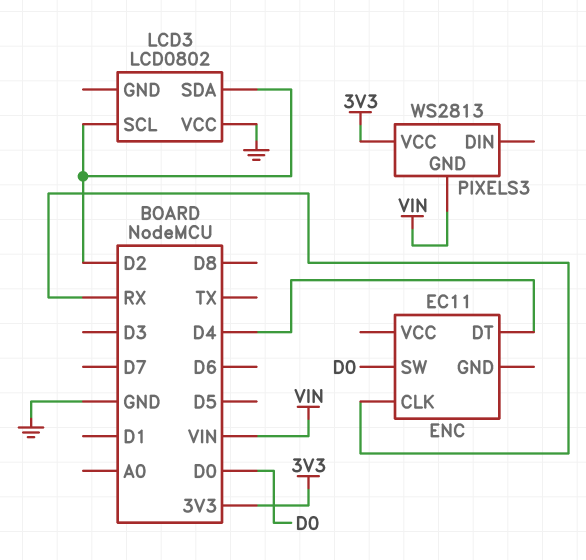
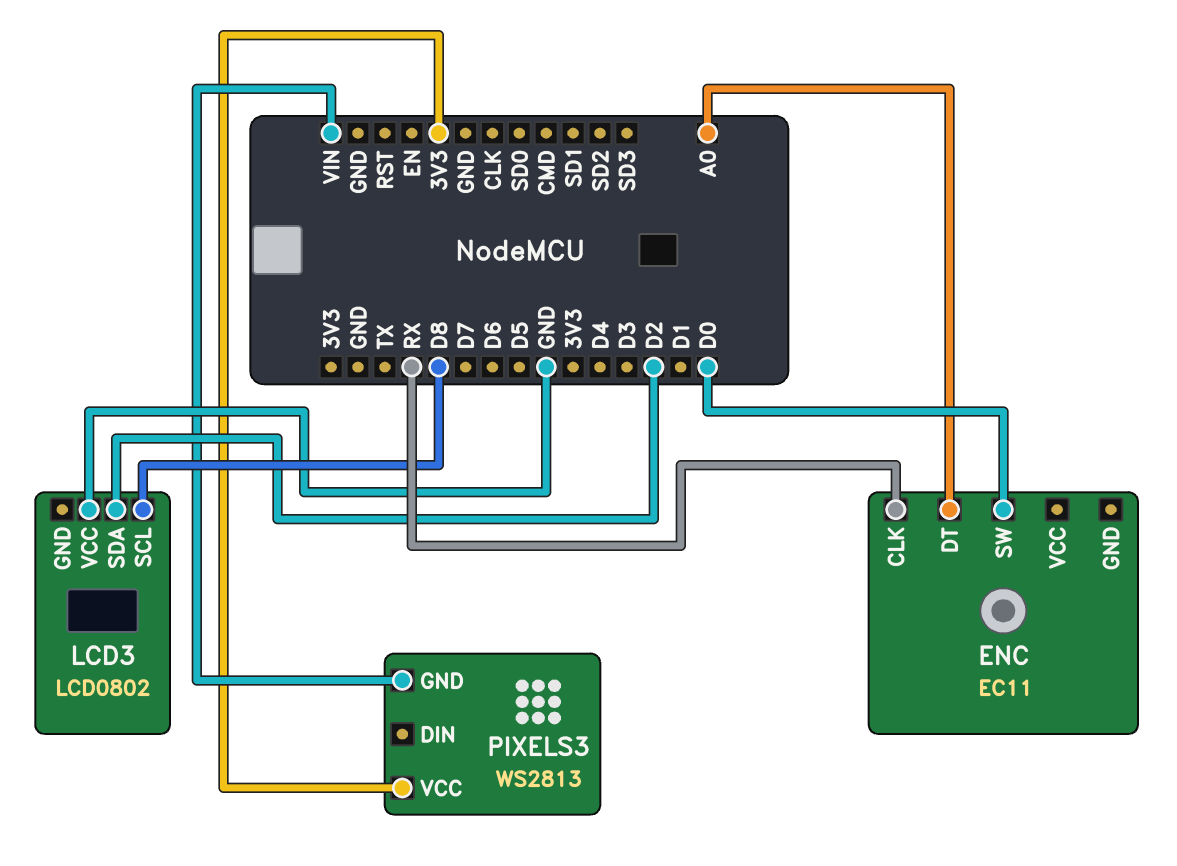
ENC pin DT: D4 -> A0
LCD3 pin SCL: D2 -> D8

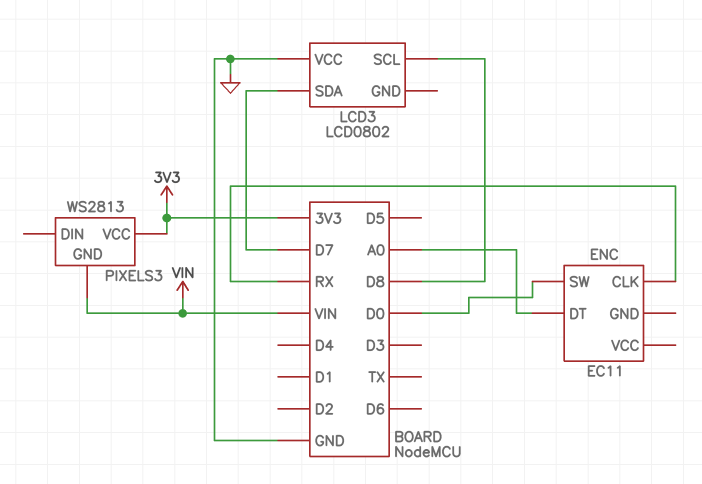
LCD3 pin SDA: D2 -> D7

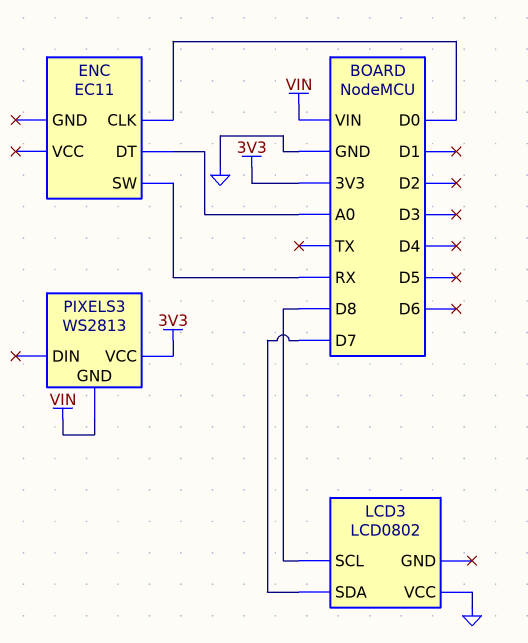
ENC pin CLK: RX -> D0
ENC pin SW: D0 -> RX

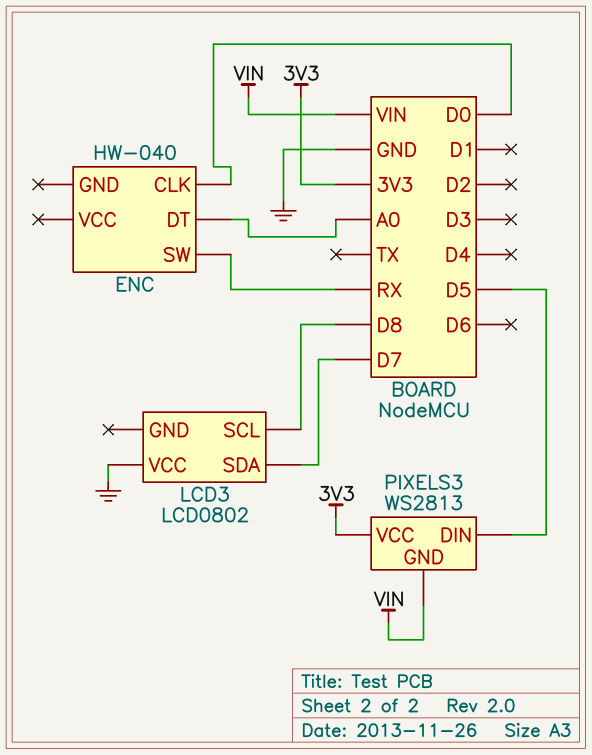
ENC: EC11 -> HW-040
PIXELS3 pin DIN: none -> D5

